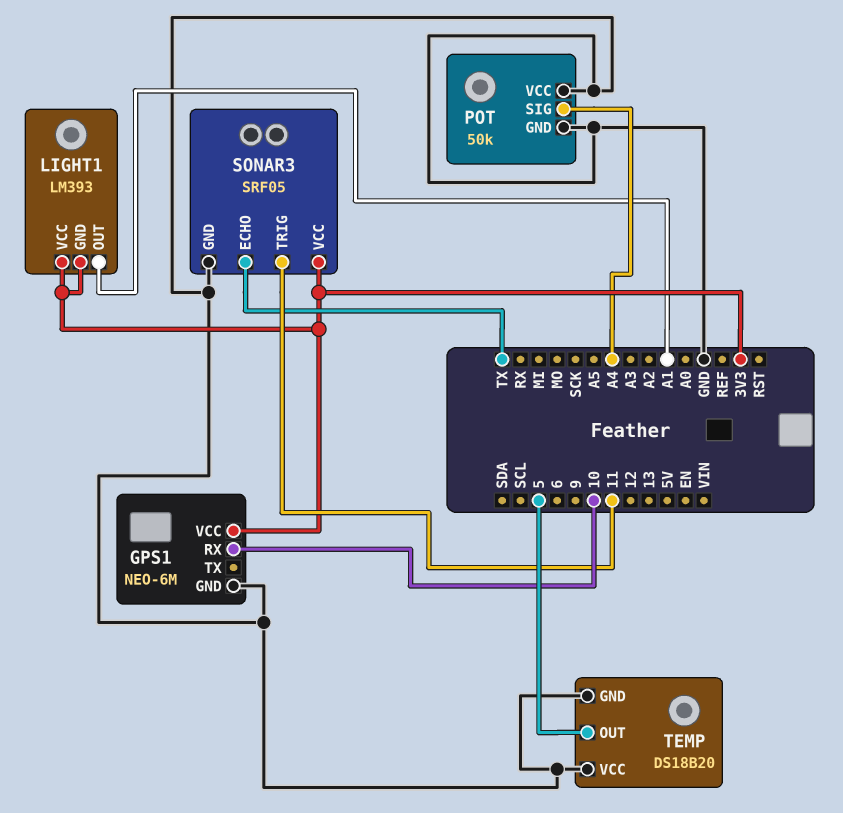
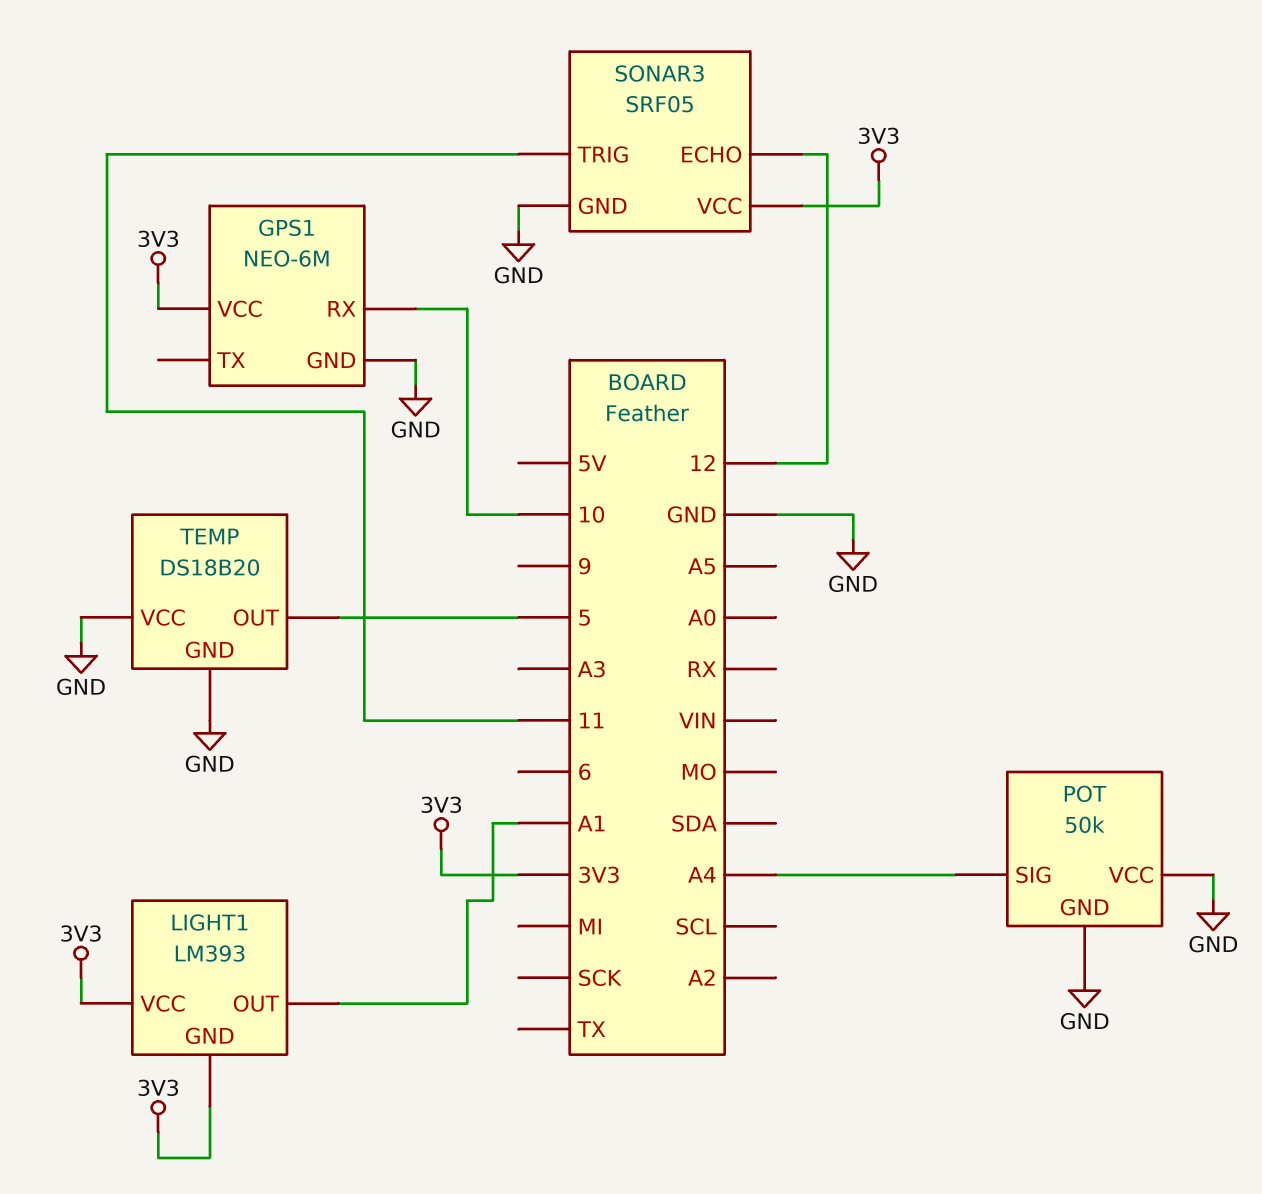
SONAR3 pin ECHO: TX -> 12

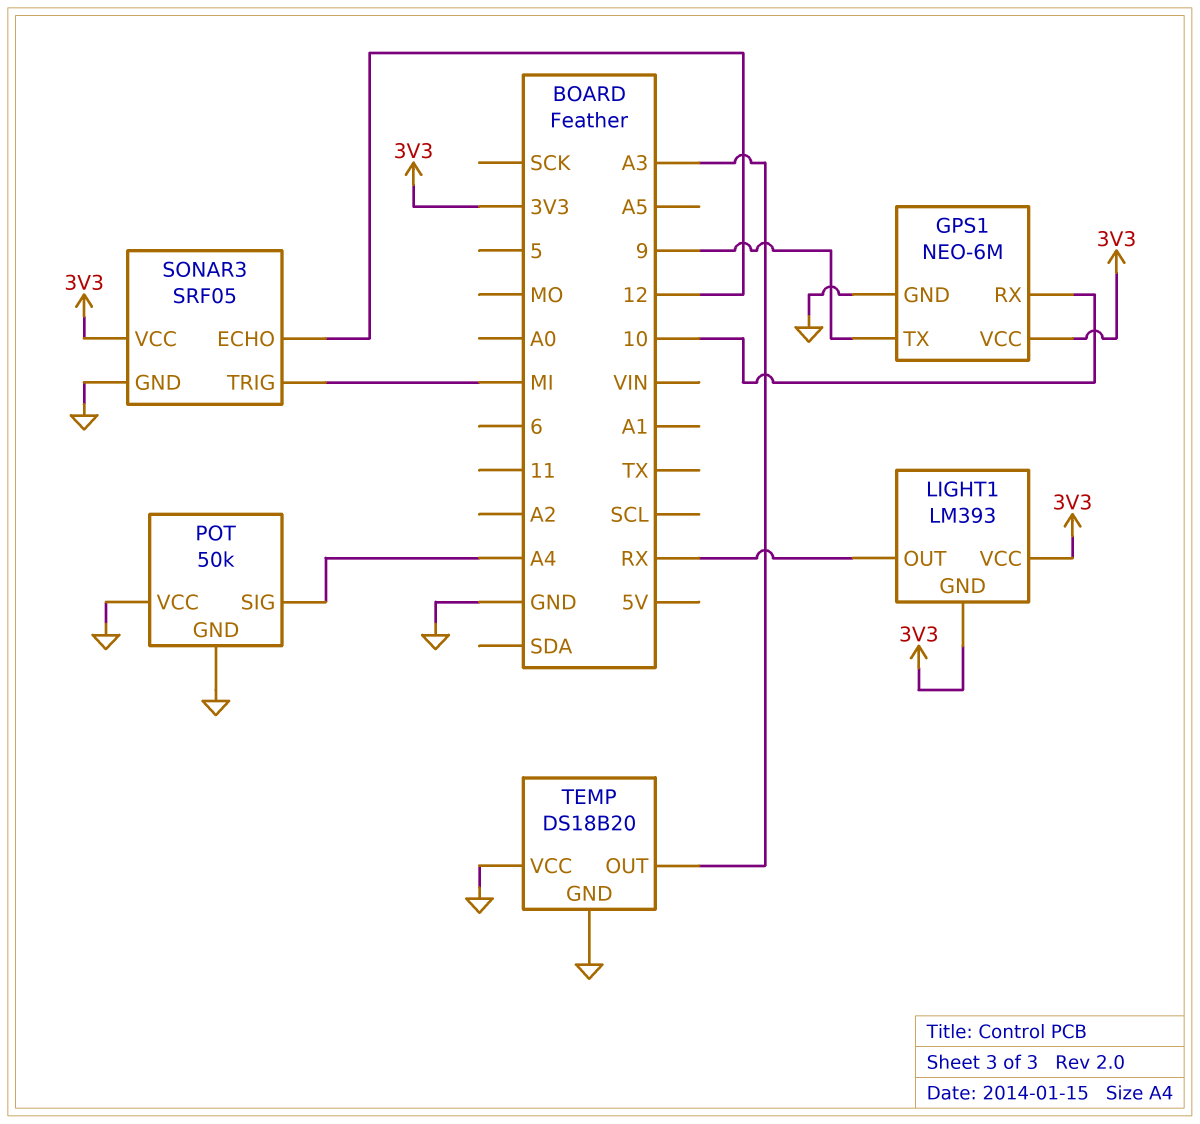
GPS1 pin TX: none -> 9
LIGHT1 pin OUT: A1 -> RX
SONAR3 pin TRIG: 11 -> MI
TEMP pin OUT: 5 -> A3

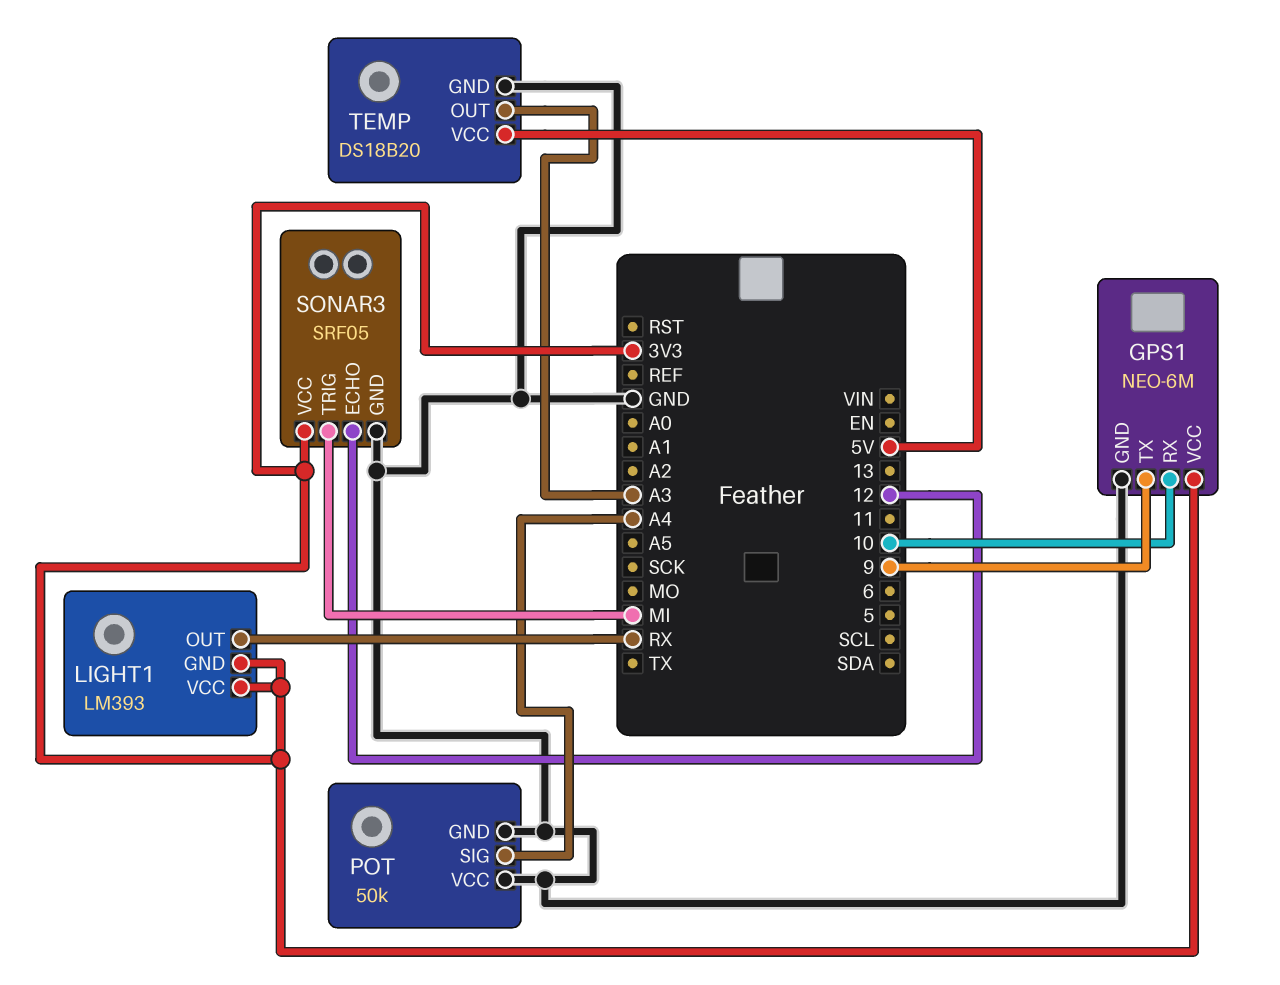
TEMP pin VCC: GND -> 5V

